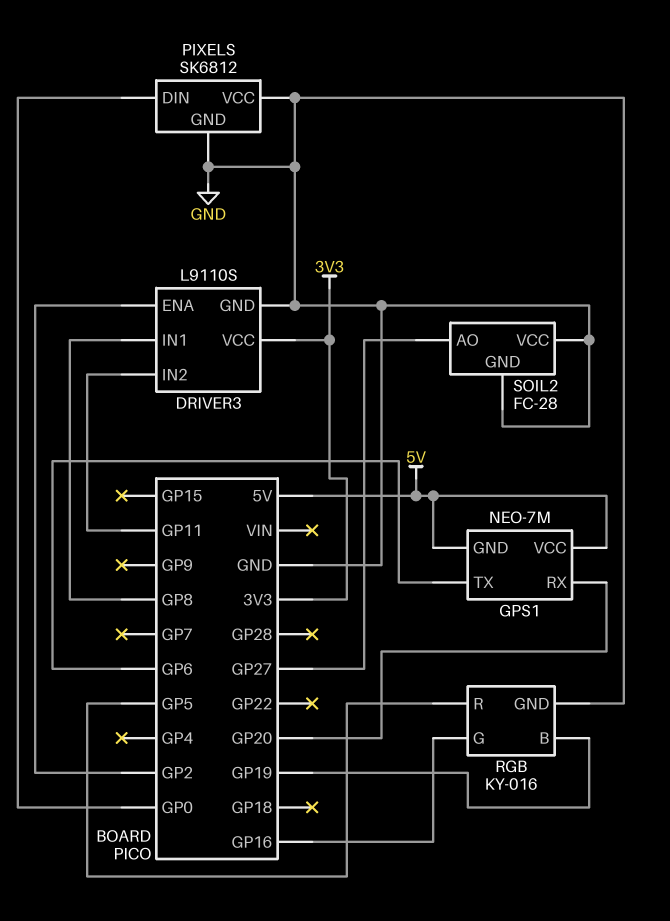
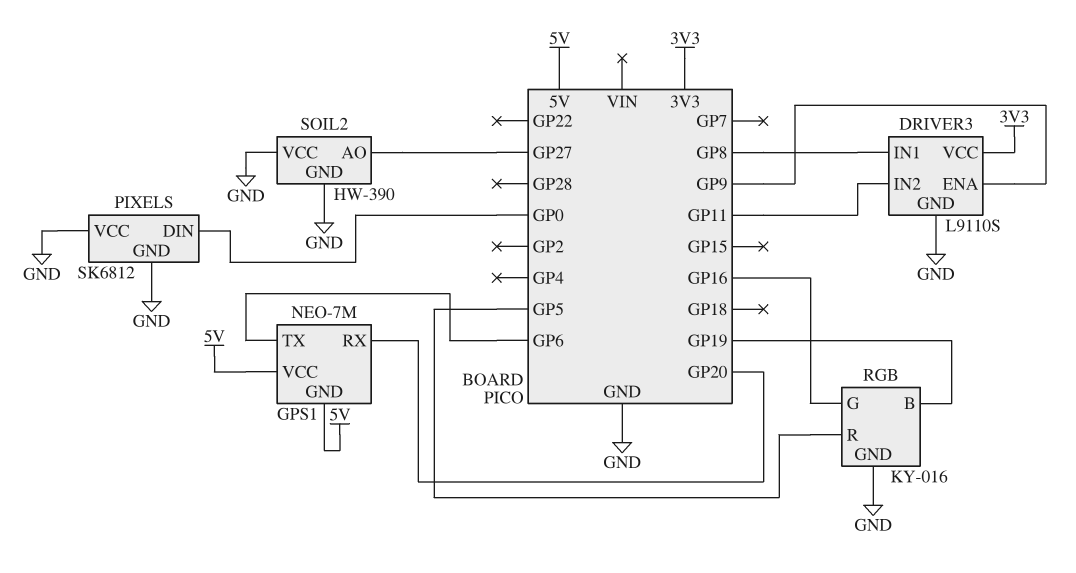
DRIVER3 pin ENA: GP2 -> GP9
SOIL2: FC-28 -> HW-390

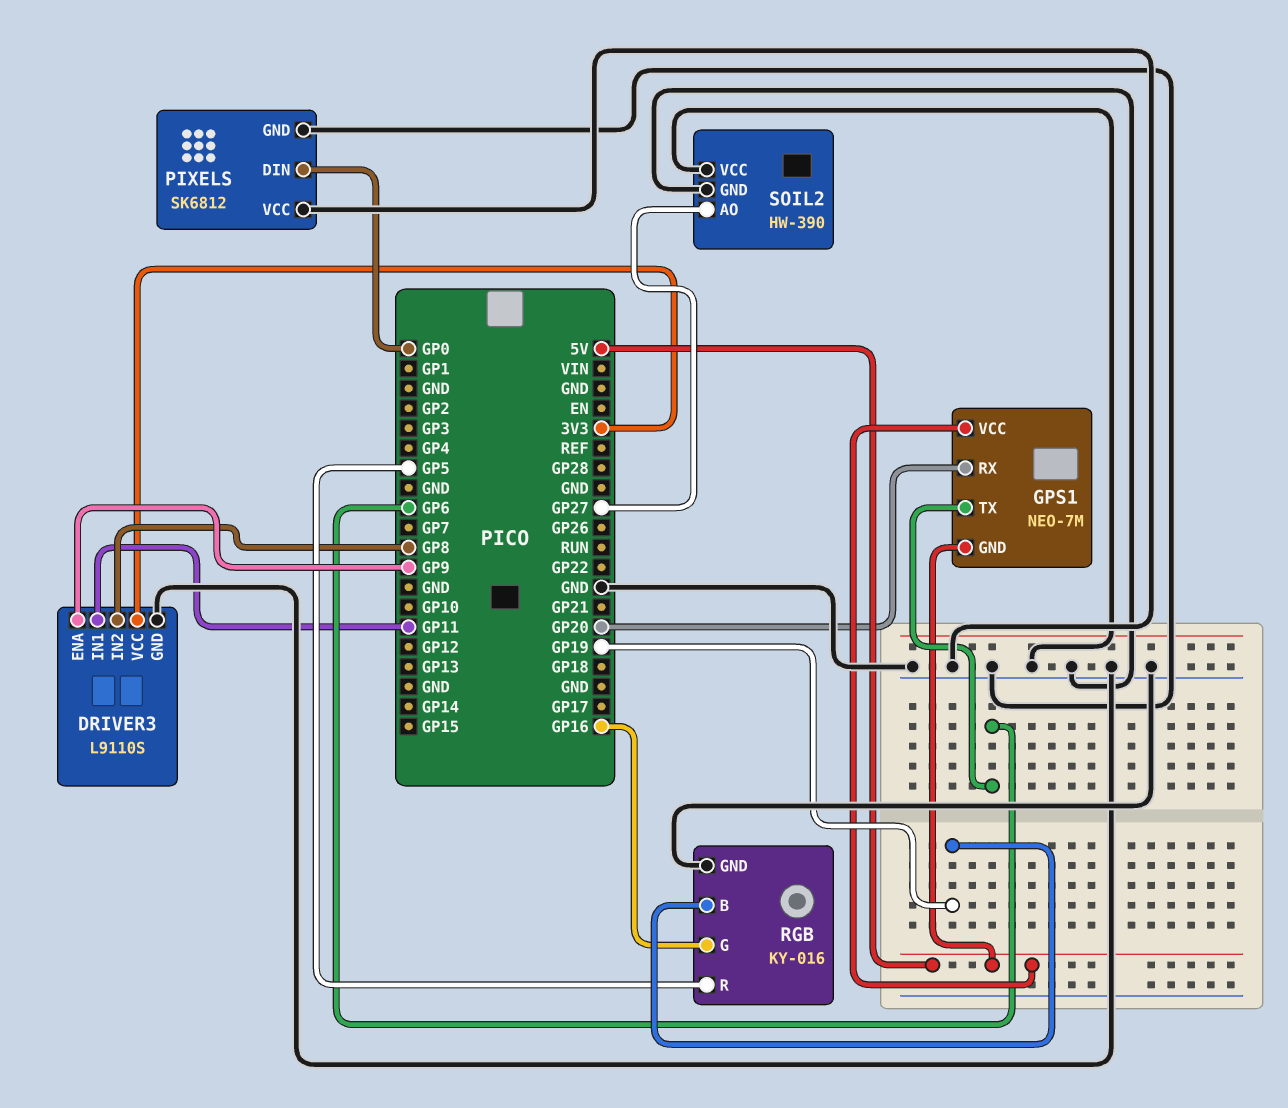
DRIVER3 pin IN1: GP8 -> GP11
DRIVER3 pin IN2: GP11 -> GP8

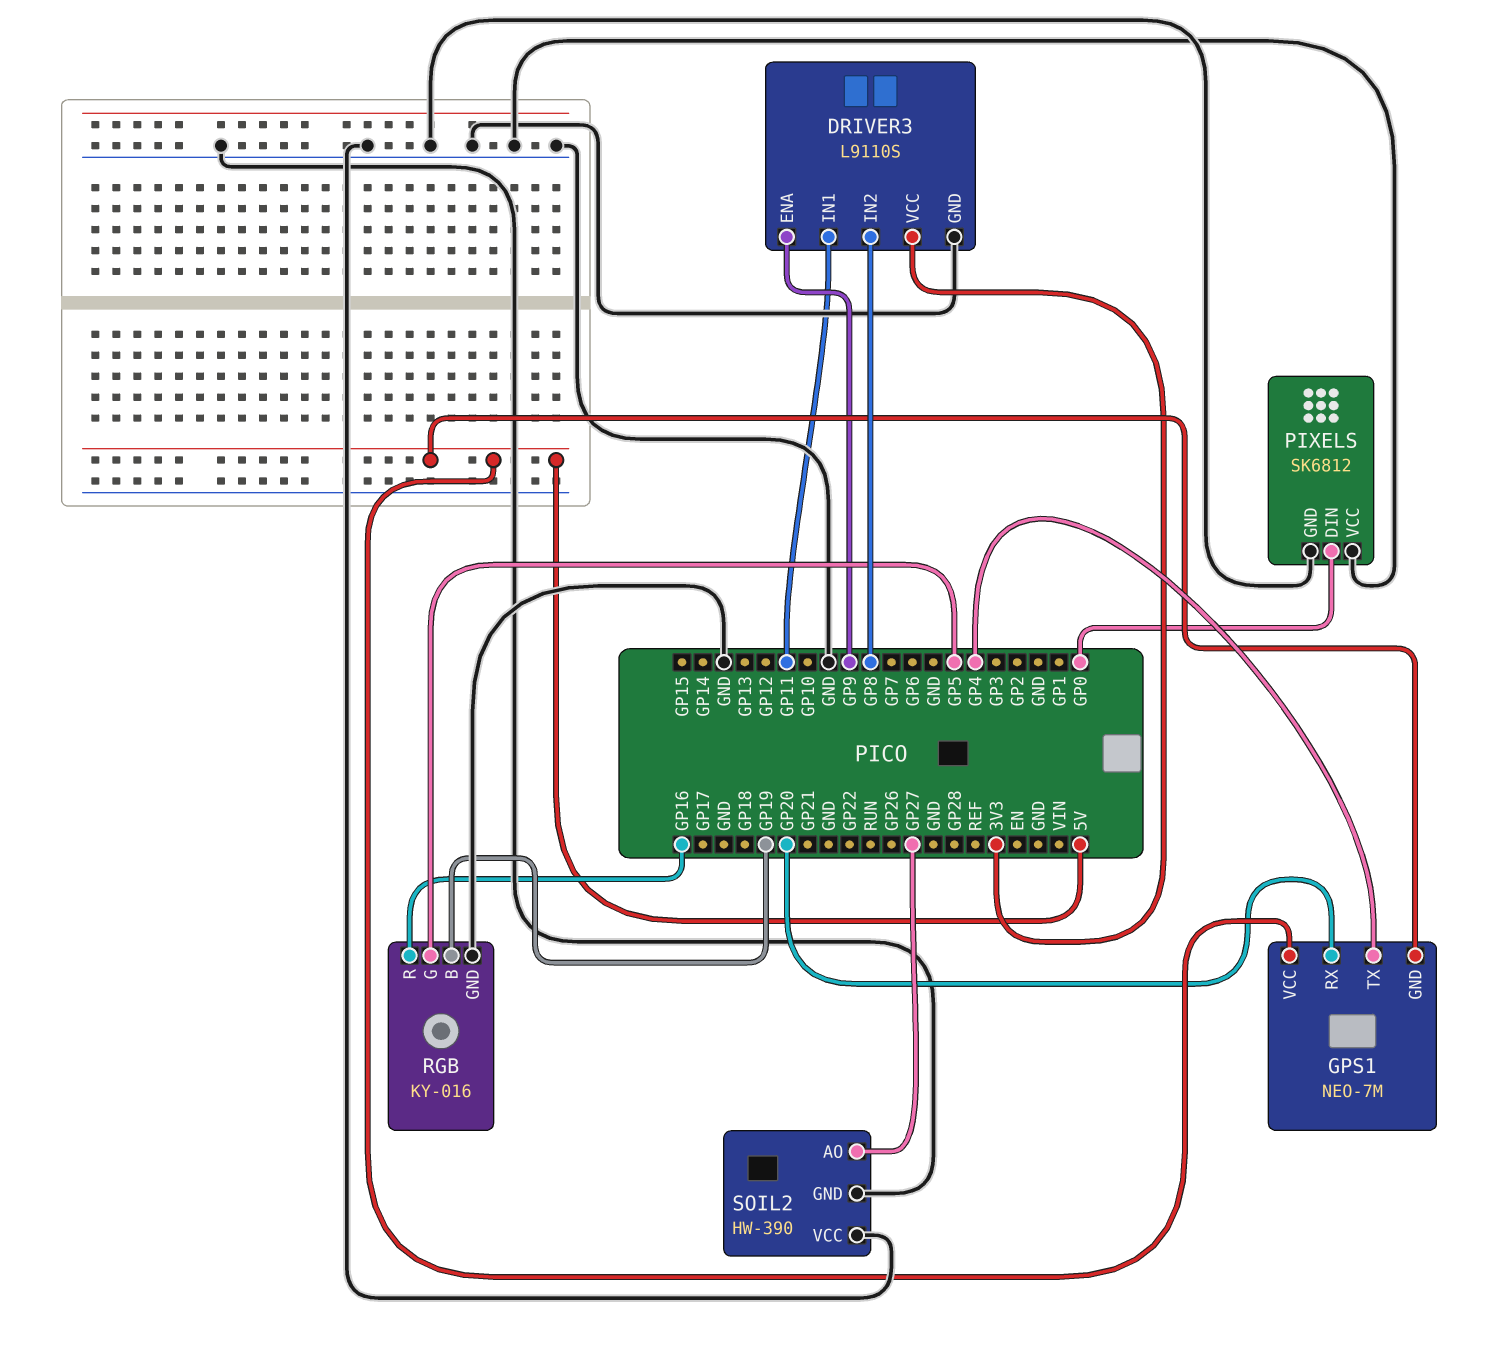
GPS1 pin TX: GP6 -> GP4
RGB pin G: GP16 -> GP5
RGB pin R: GP5 -> GP16

